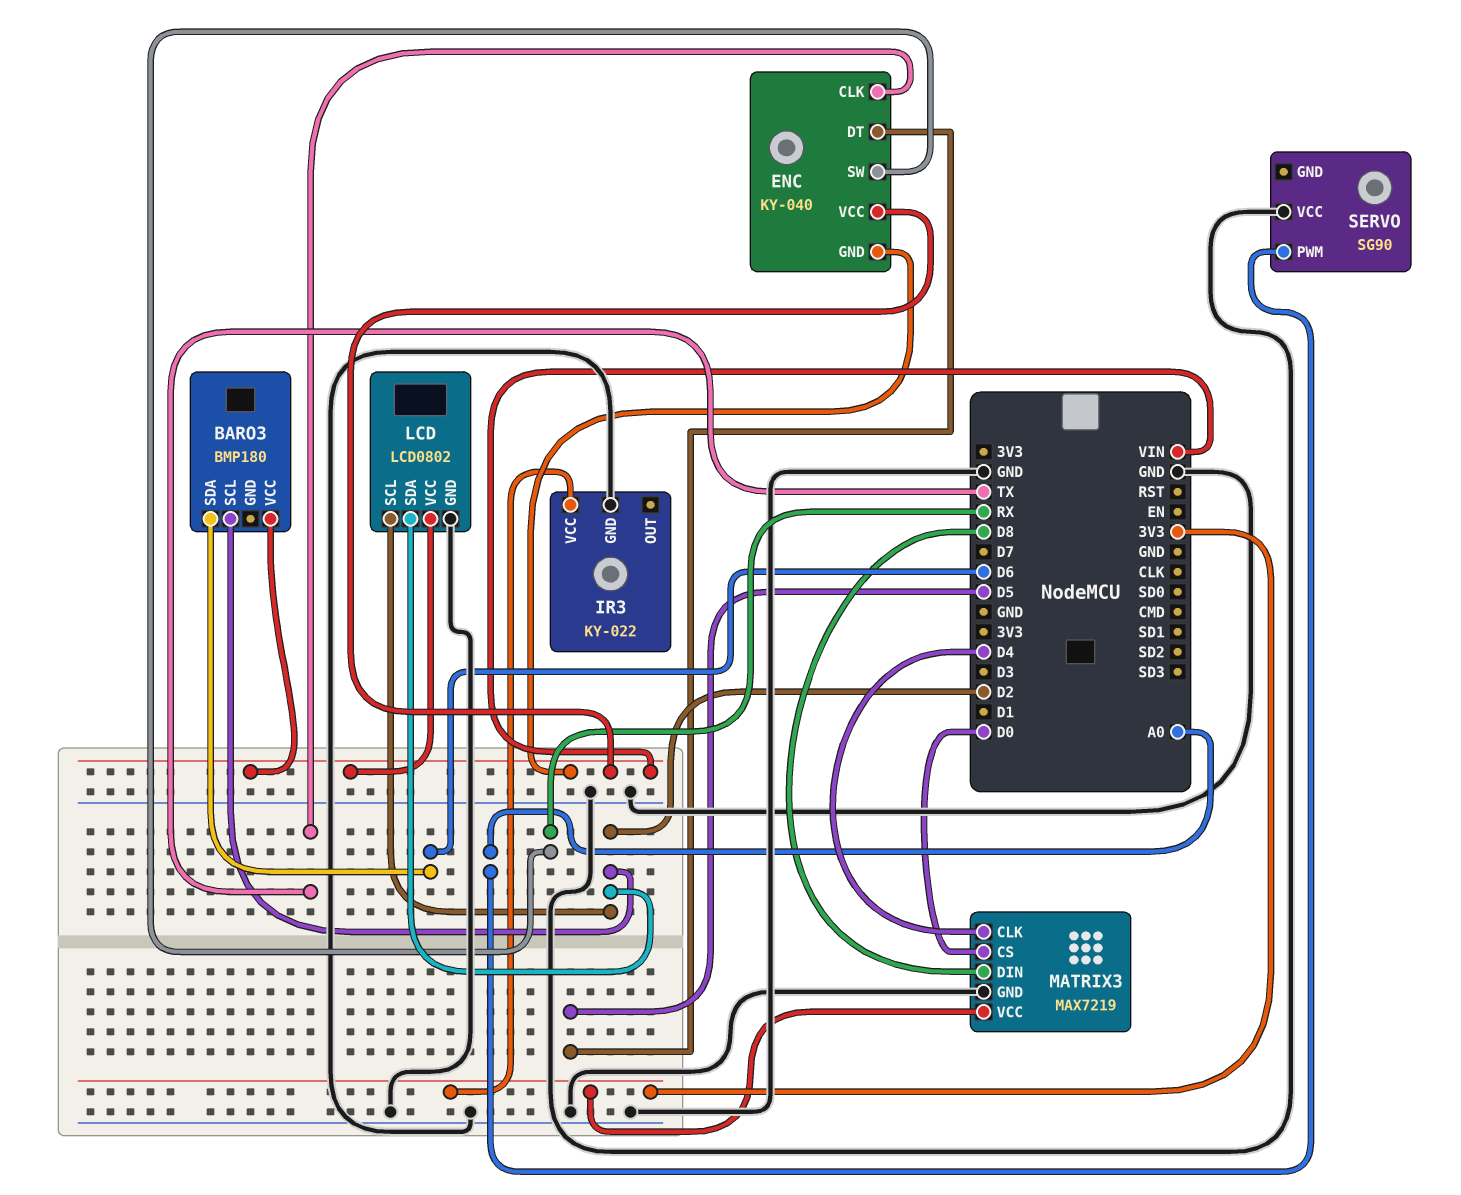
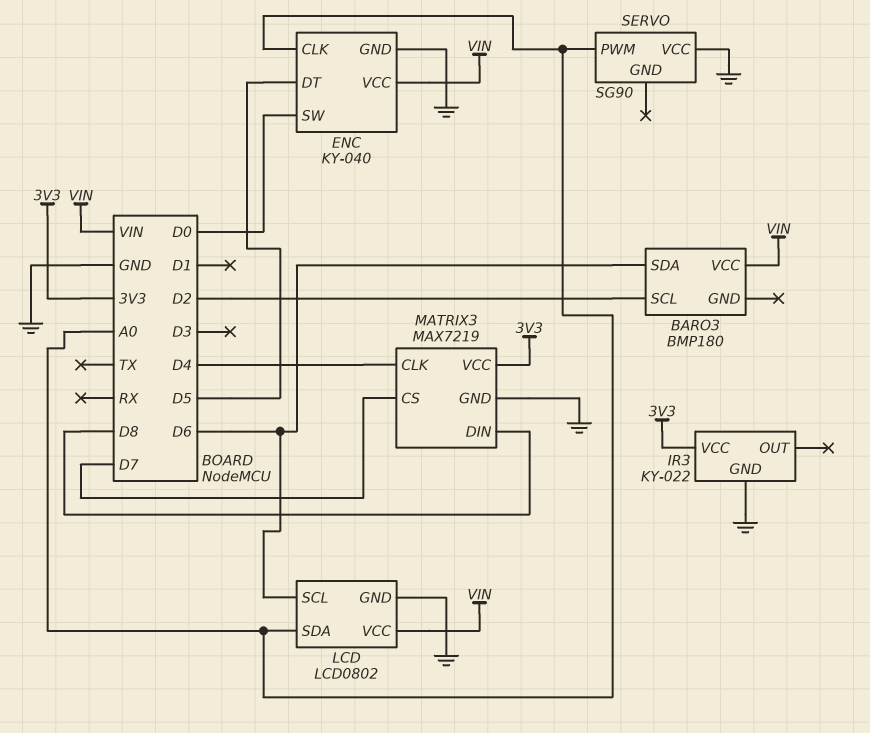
ENC pin CLK: TX -> A0
ENC pin GND: VIN -> GND
ENC pin SW: RX -> D0
LCD pin SCL: D2 -> D6
LCD pin SDA: D2 -> A0
MATRIX3 pin CS: D0 -> D7

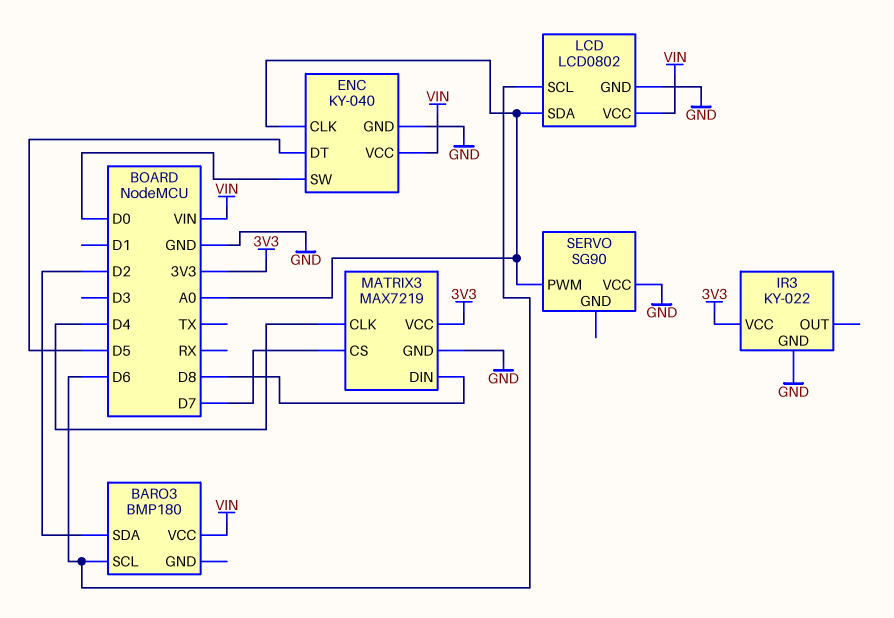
BARO3 pin SCL: D2 -> D6
BARO3 pin SDA: D6 -> D2

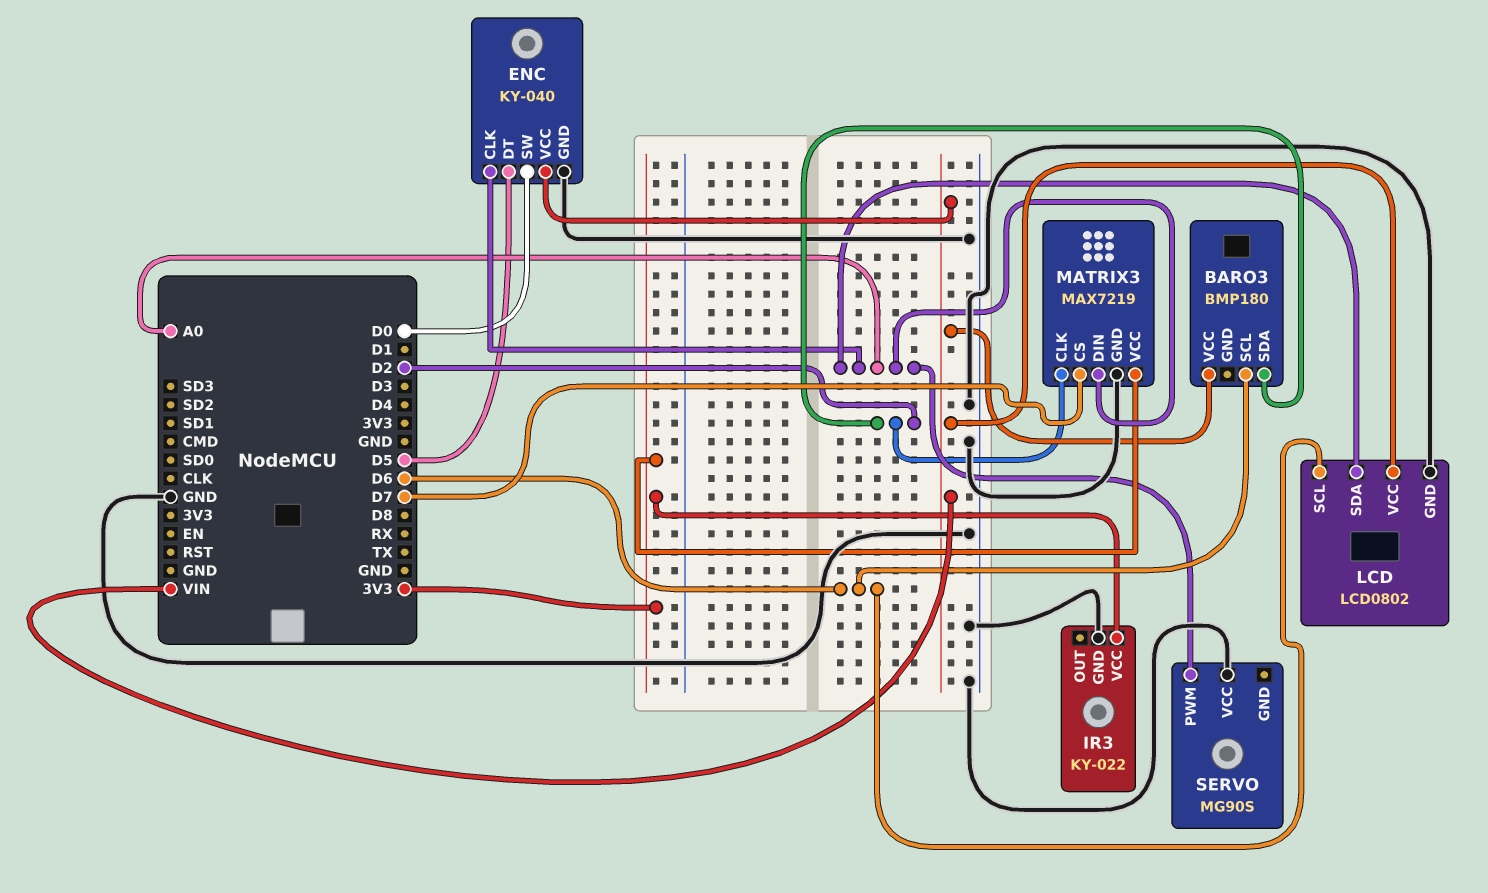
MATRIX3 pin CLK: D4 -> D2
MATRIX3 pin DIN: D8 -> A0
SERVO: SG90 -> MG90S

